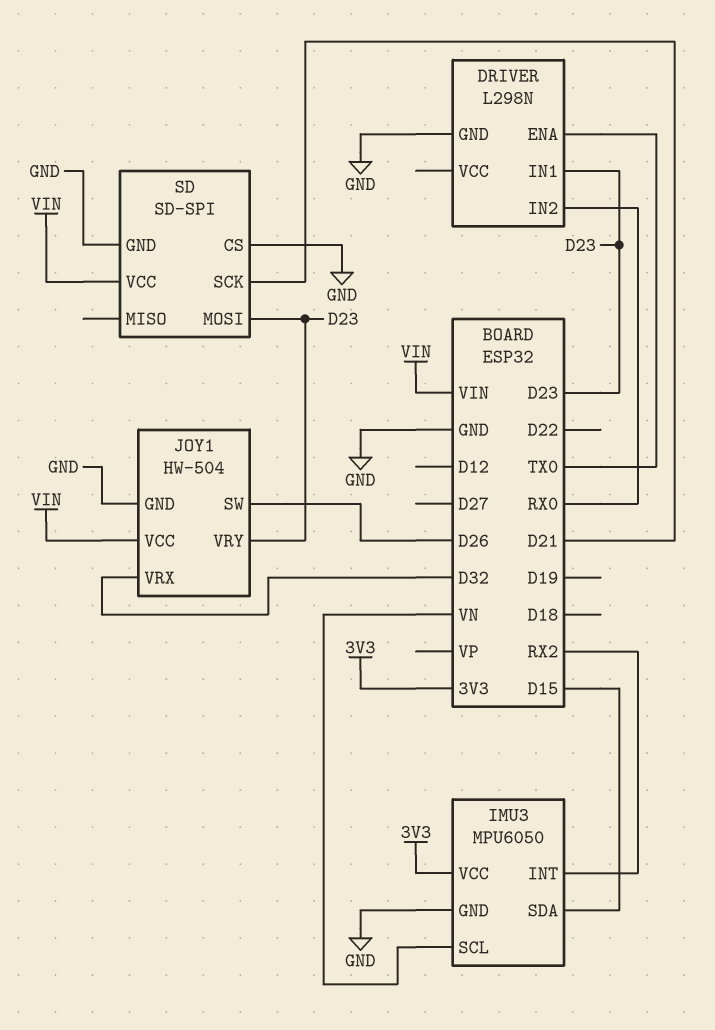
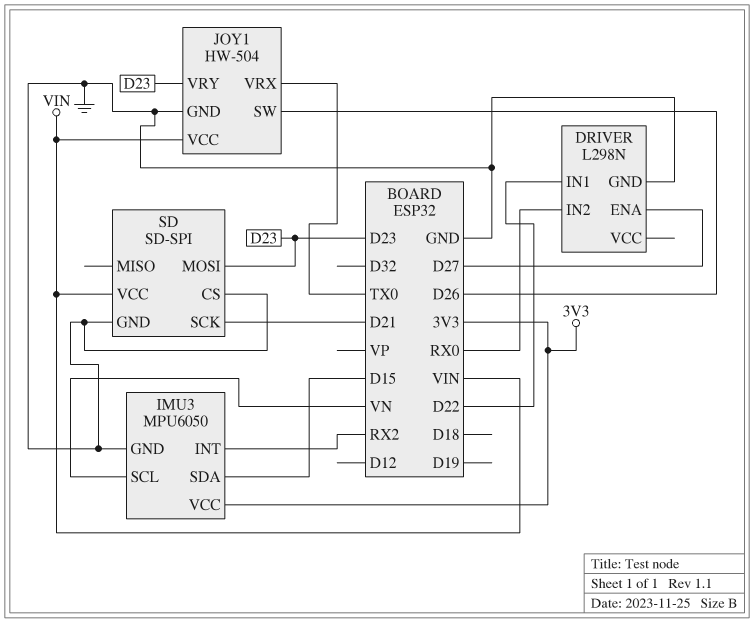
DRIVER pin ENA: TX0 -> D27
DRIVER pin IN1: D23 -> D22
JOY1 pin VRX: D32 -> TX0

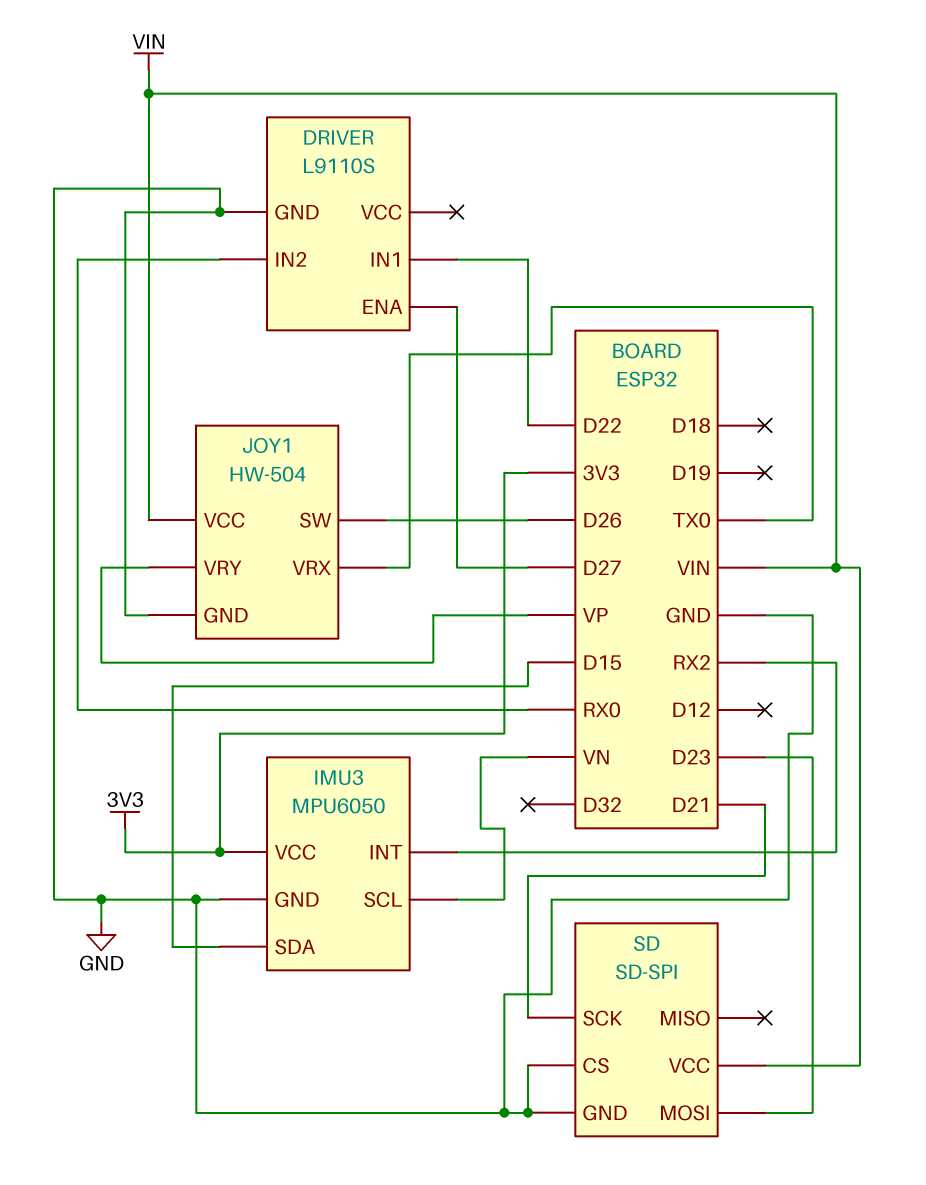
DRIVER: L298N -> L9110S
JOY1 pin VRY: D23 -> VP

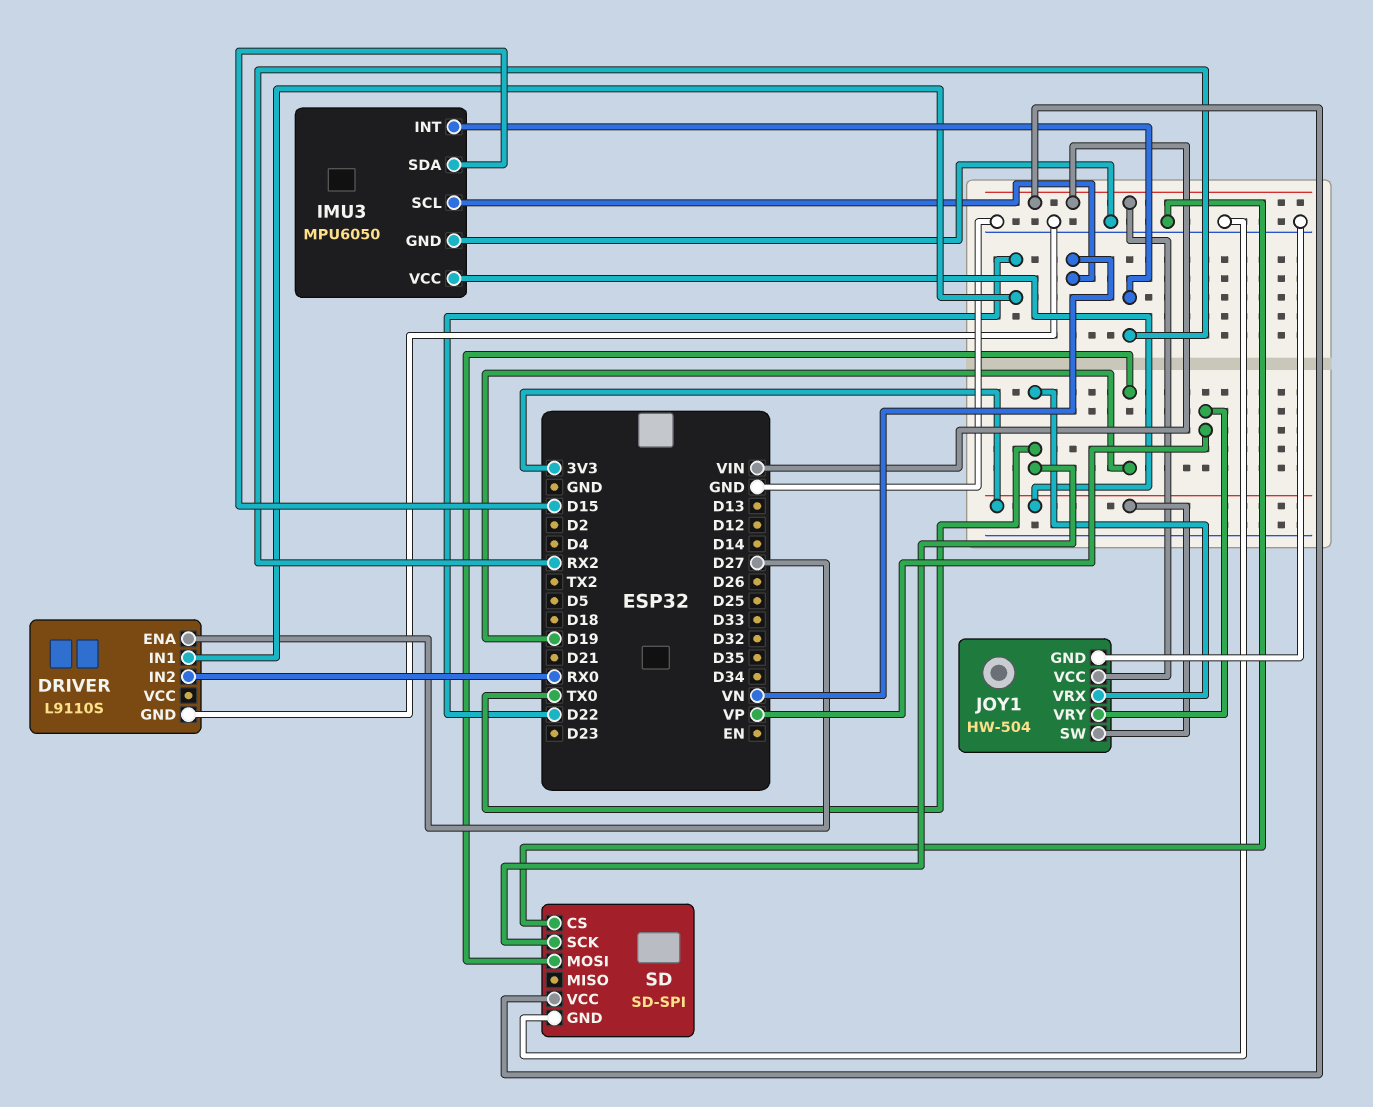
JOY1 pin SW: D26 -> 3V3
SD pin MOSI: D23 -> D19
SD pin SCK: D21 -> TX0

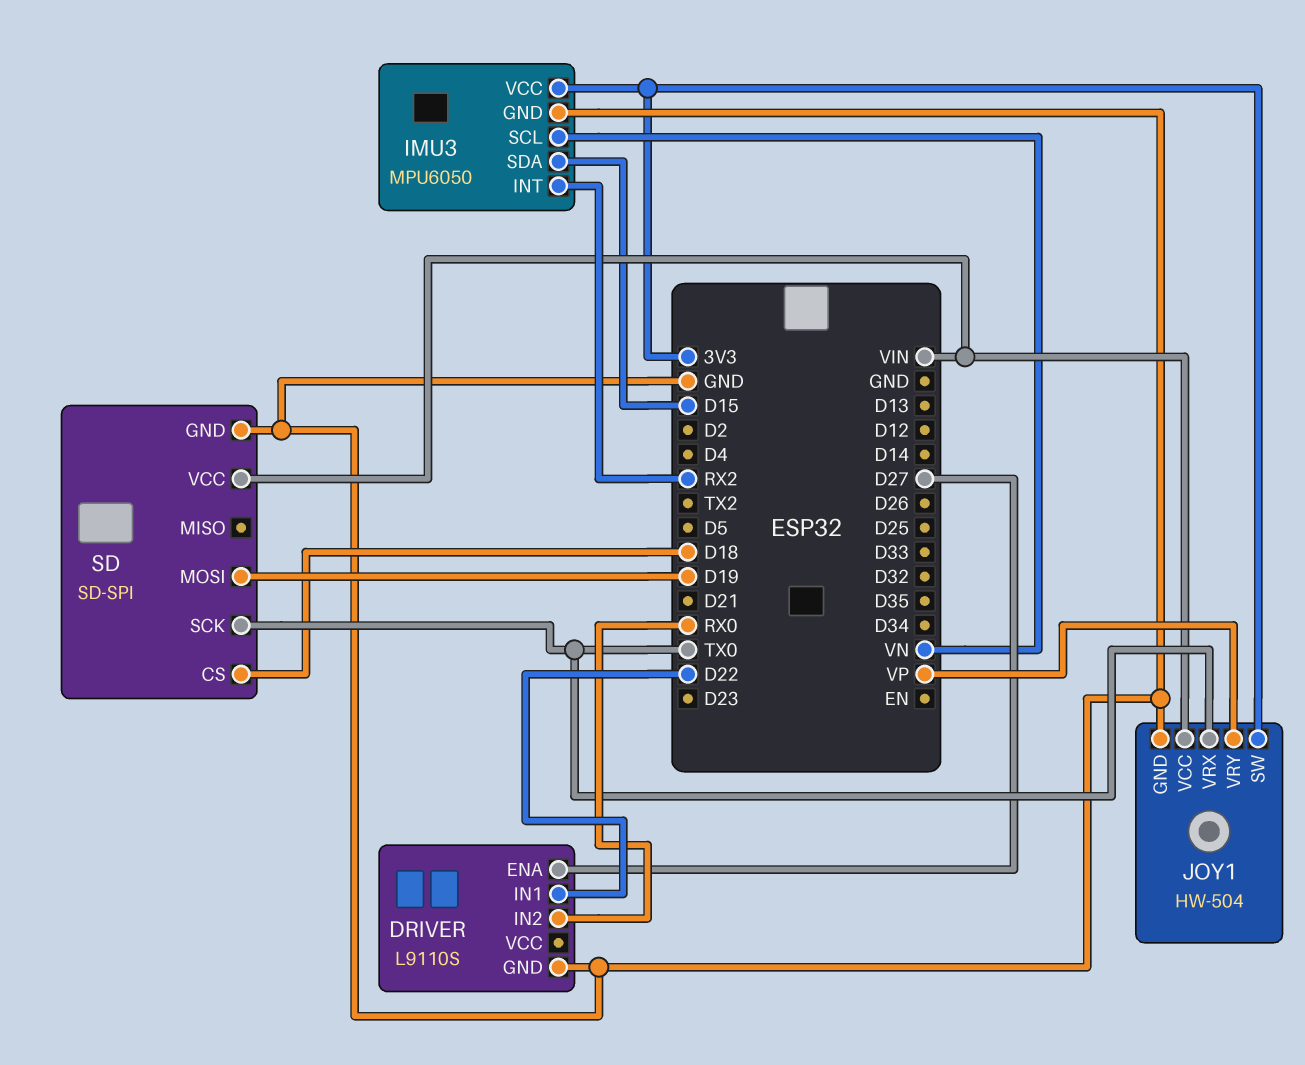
SD pin CS: GND -> D18

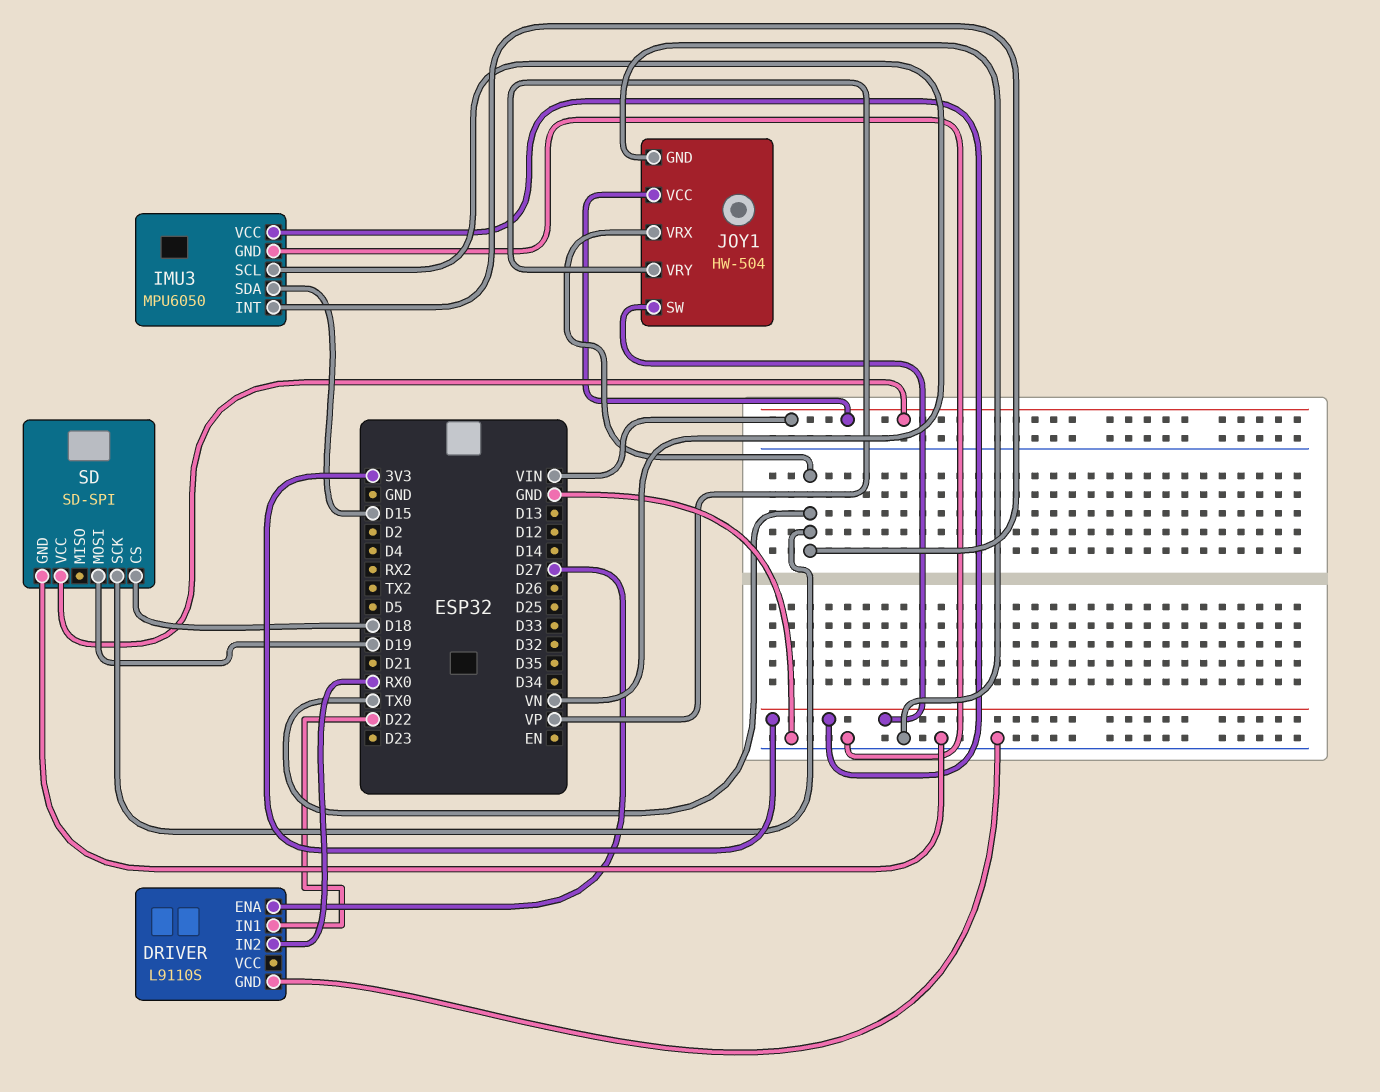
IMU3 pin INT: RX2 -> TX0

